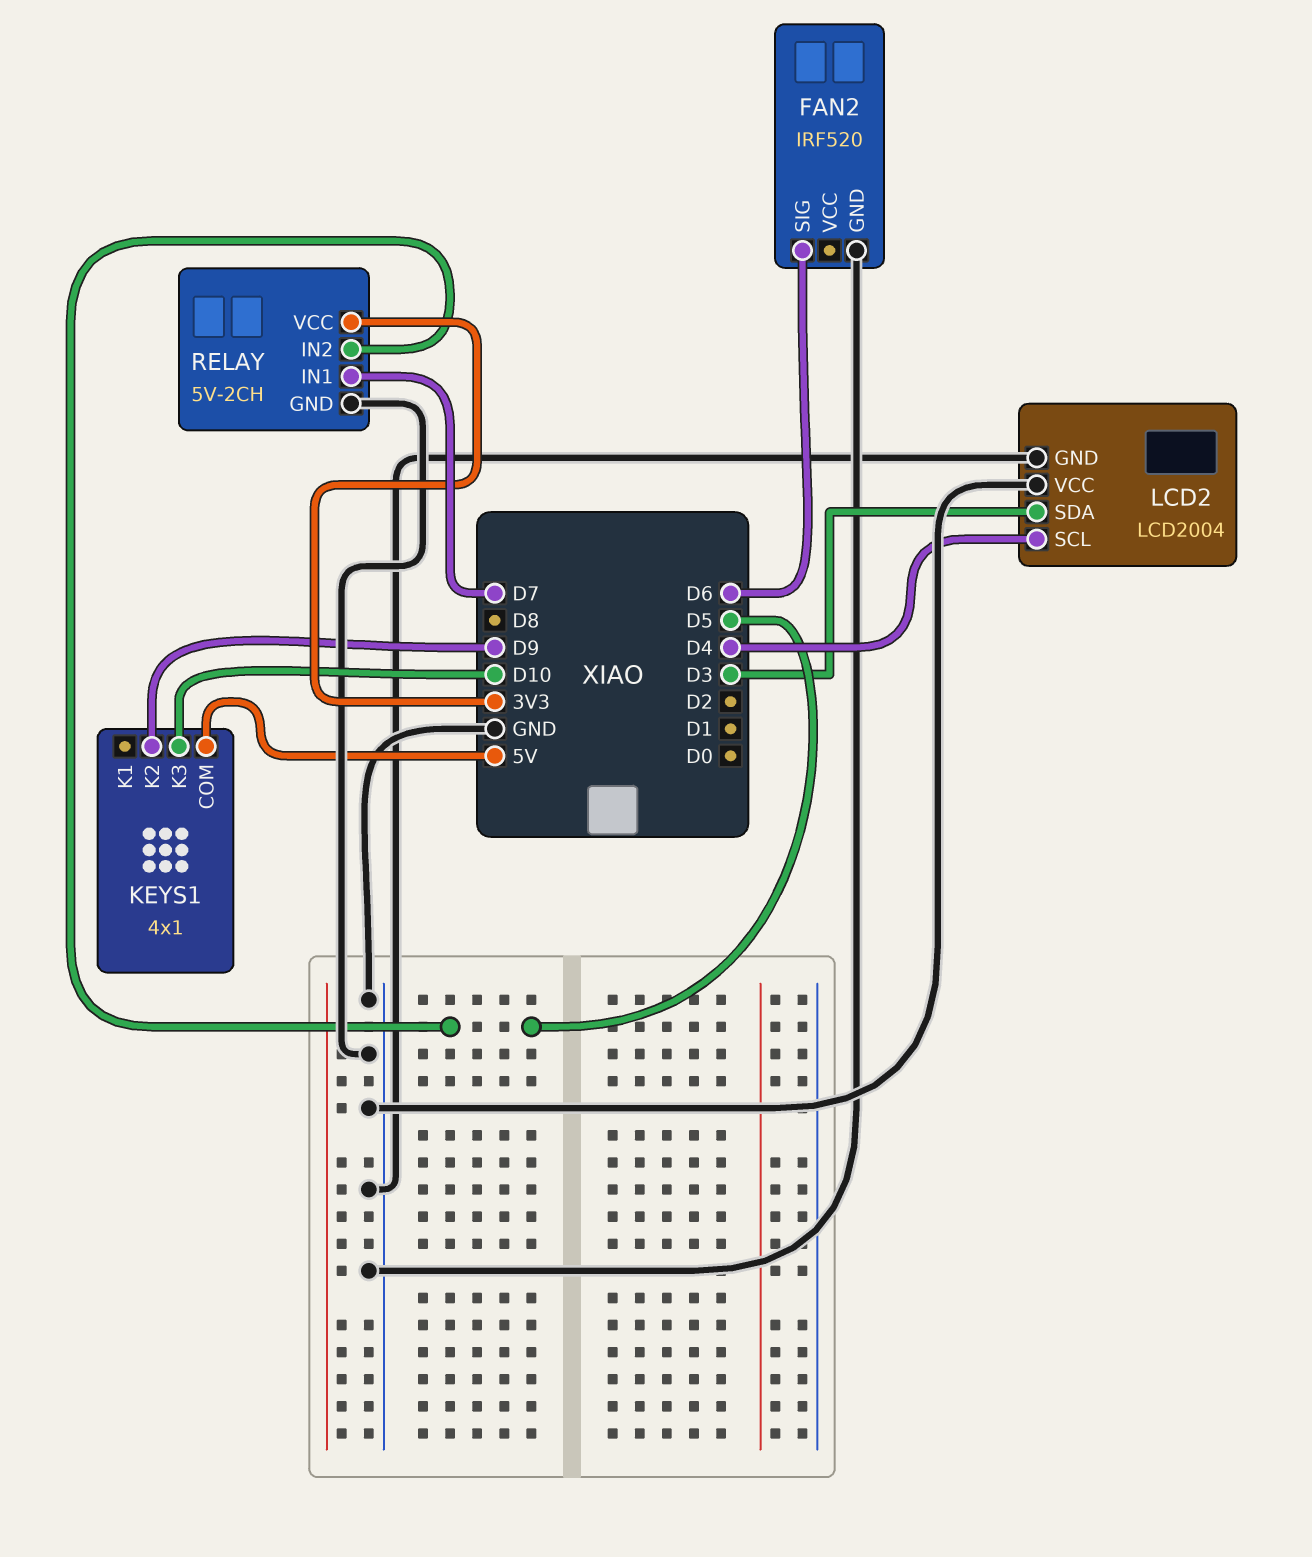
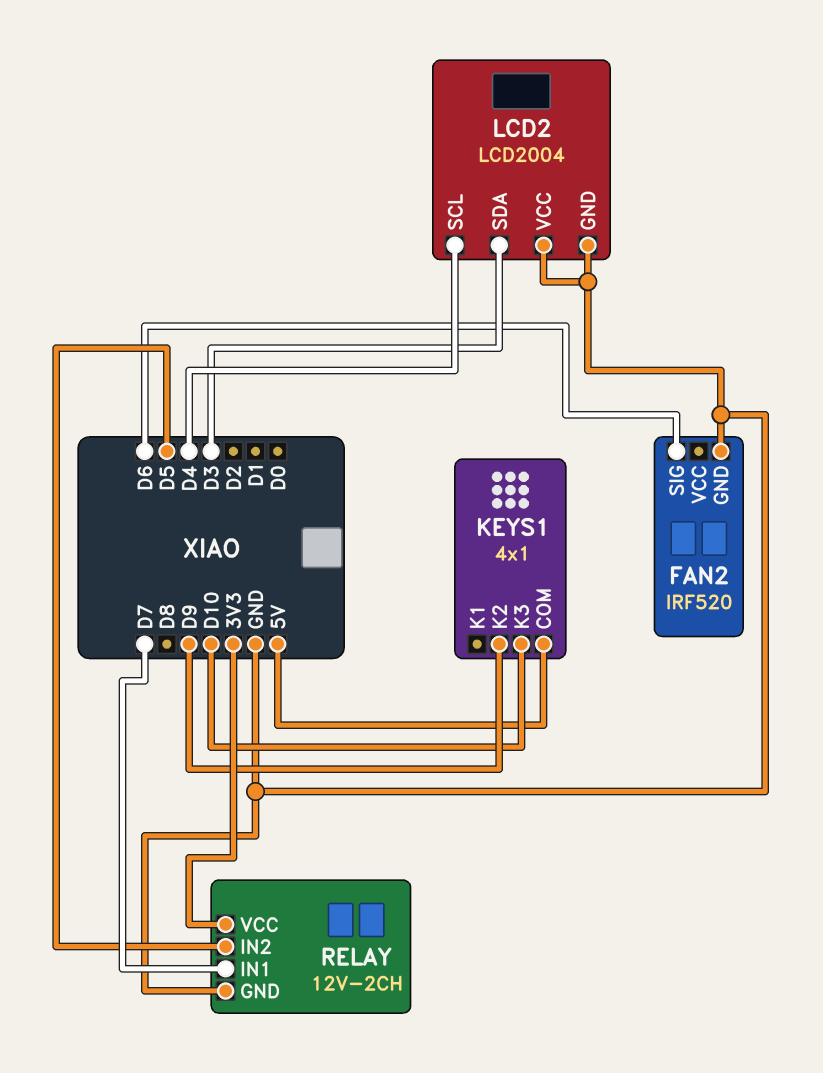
RELAY: 5V-2CH -> 12V-2CH

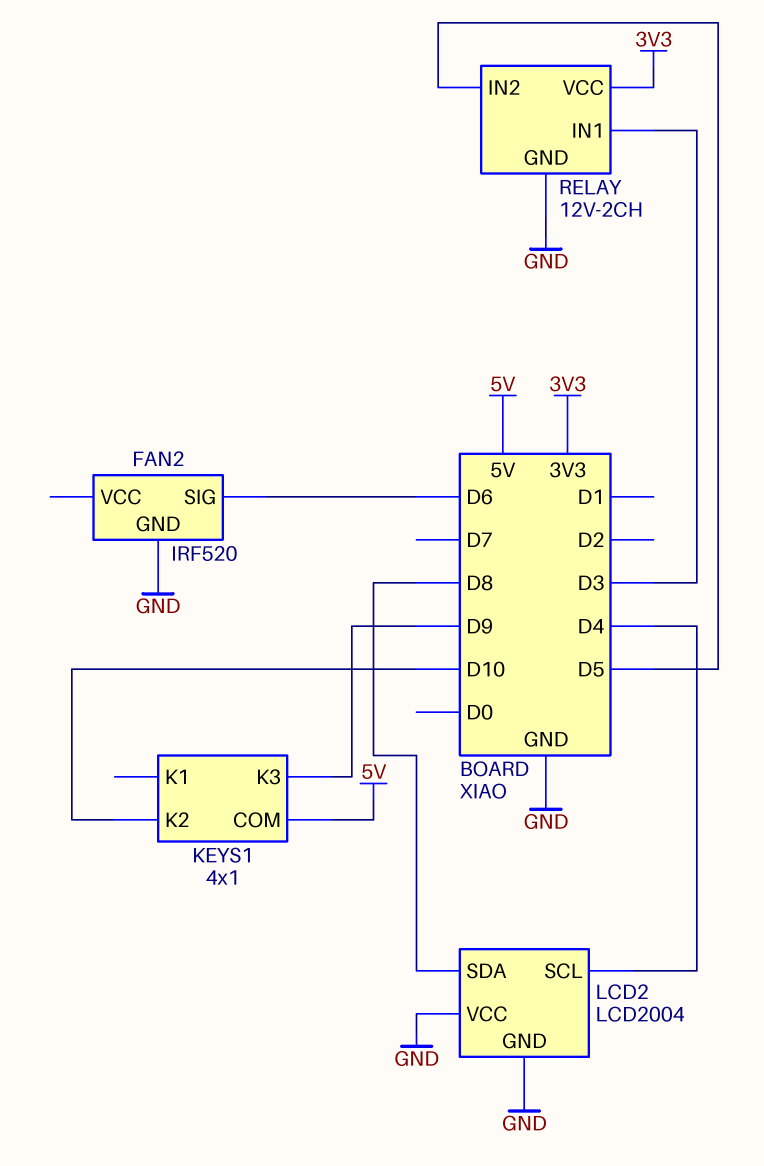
KEYS1 pin K2: D9 -> D10
KEYS1 pin K3: D10 -> D9
LCD2 pin SDA: D3 -> D8
RELAY pin IN1: D7 -> D3

